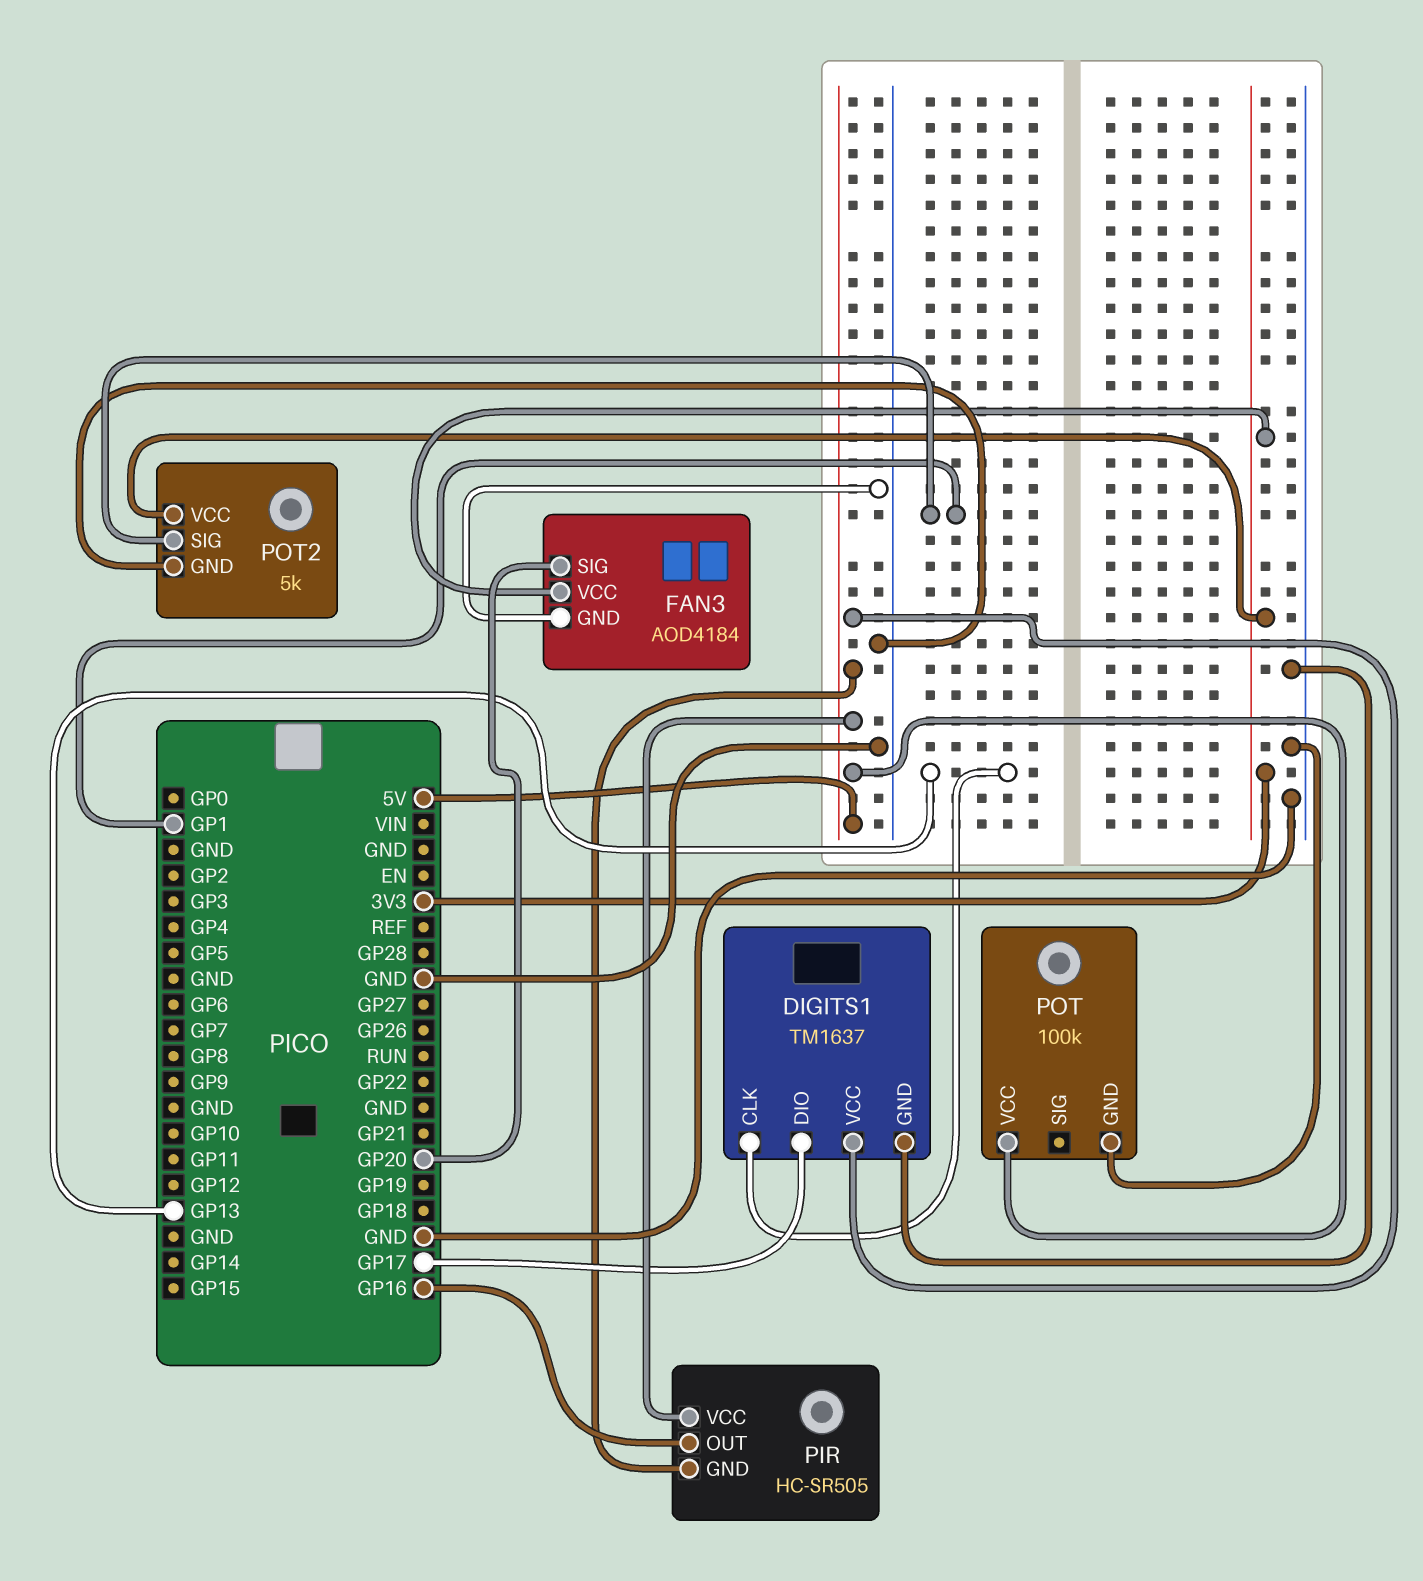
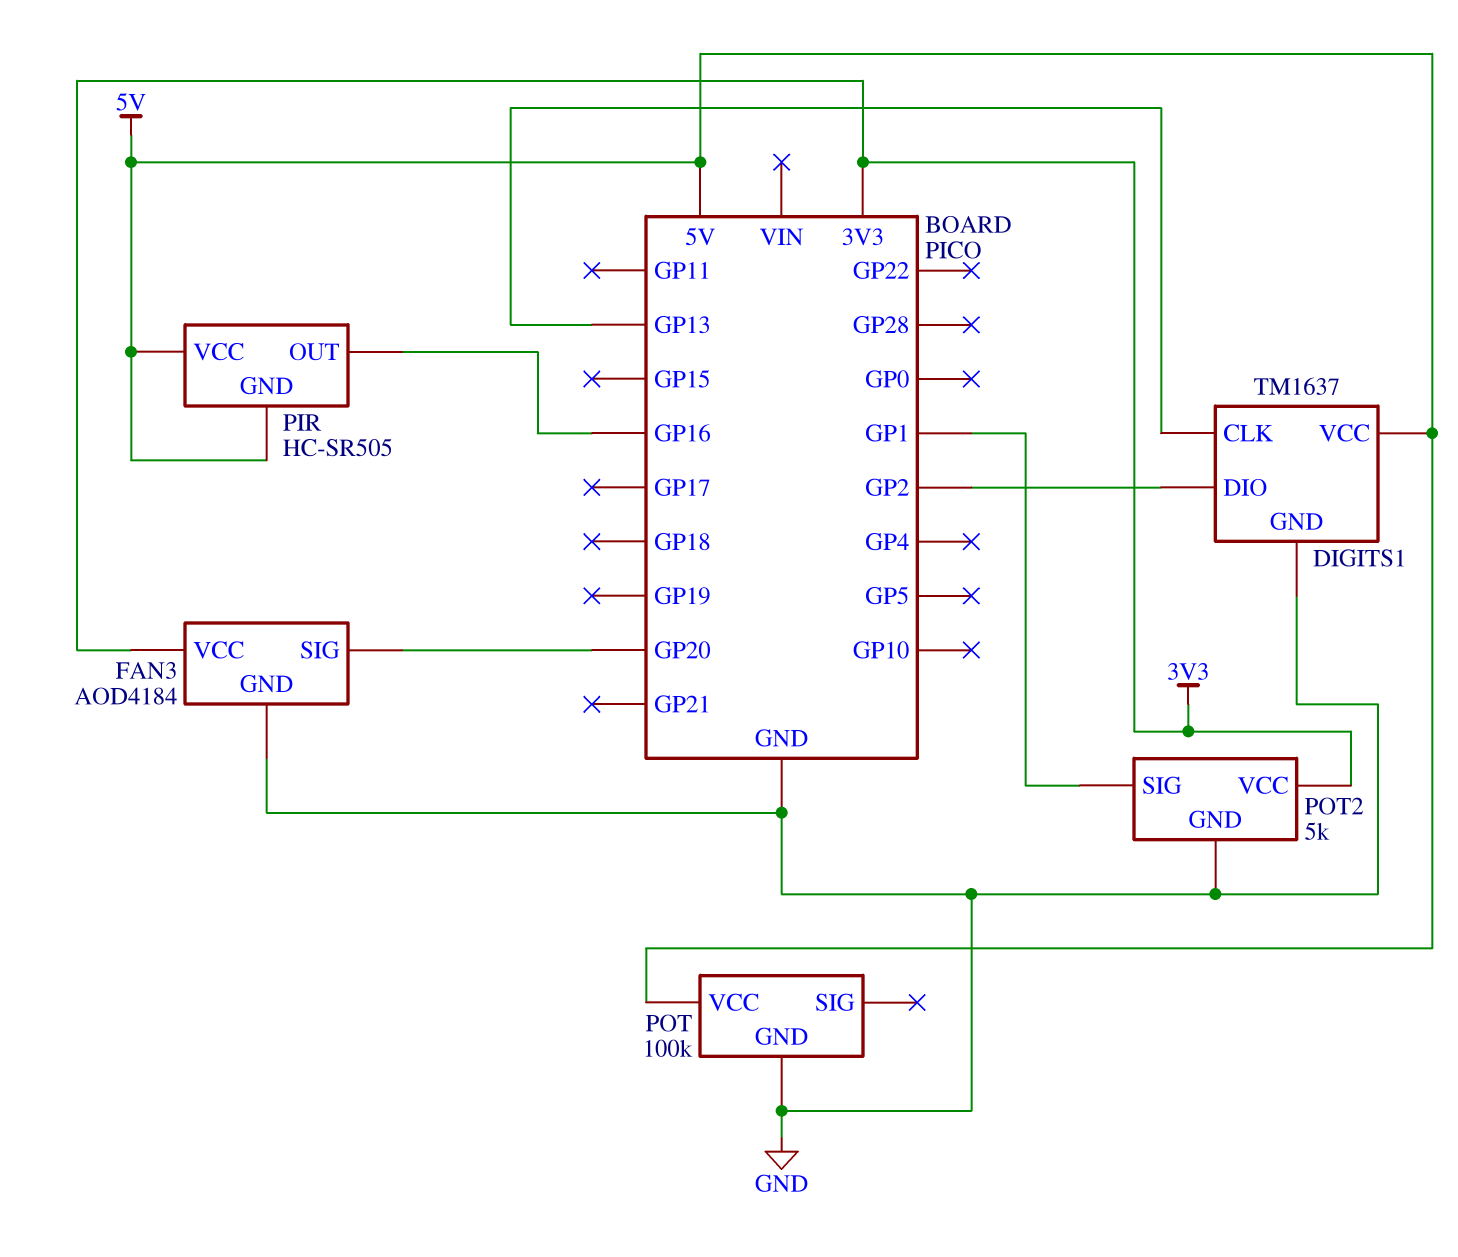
DIGITS1 pin DIO: GP17 -> GP2

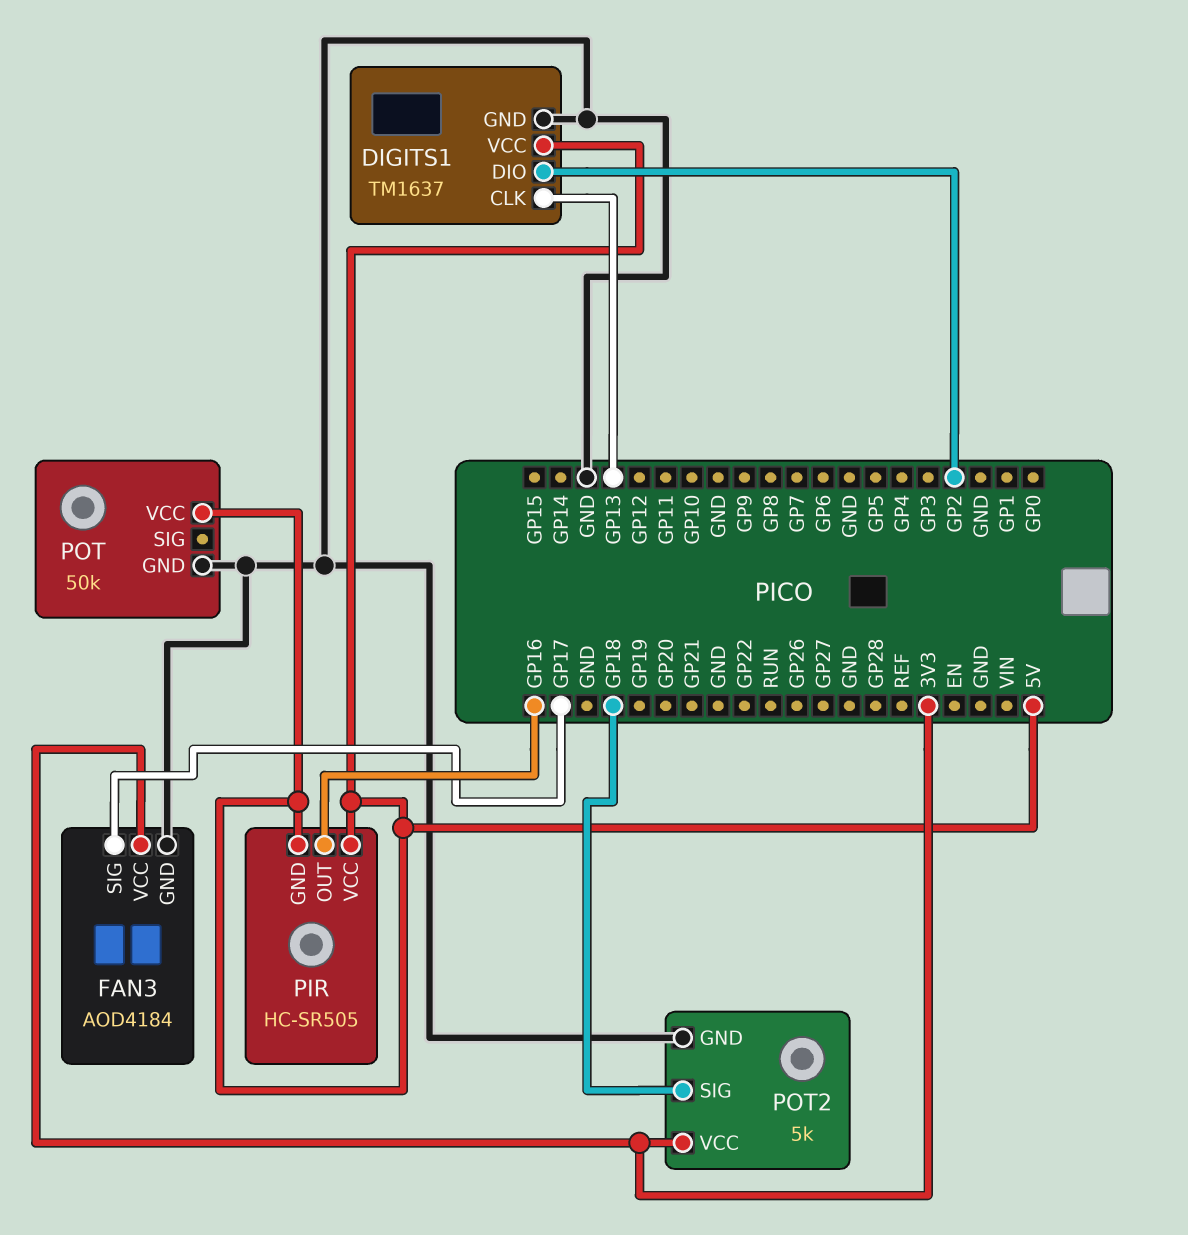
FAN3 pin SIG: GP20 -> GP17
POT: 100k -> 50k
POT2 pin SIG: GP1 -> GP18

